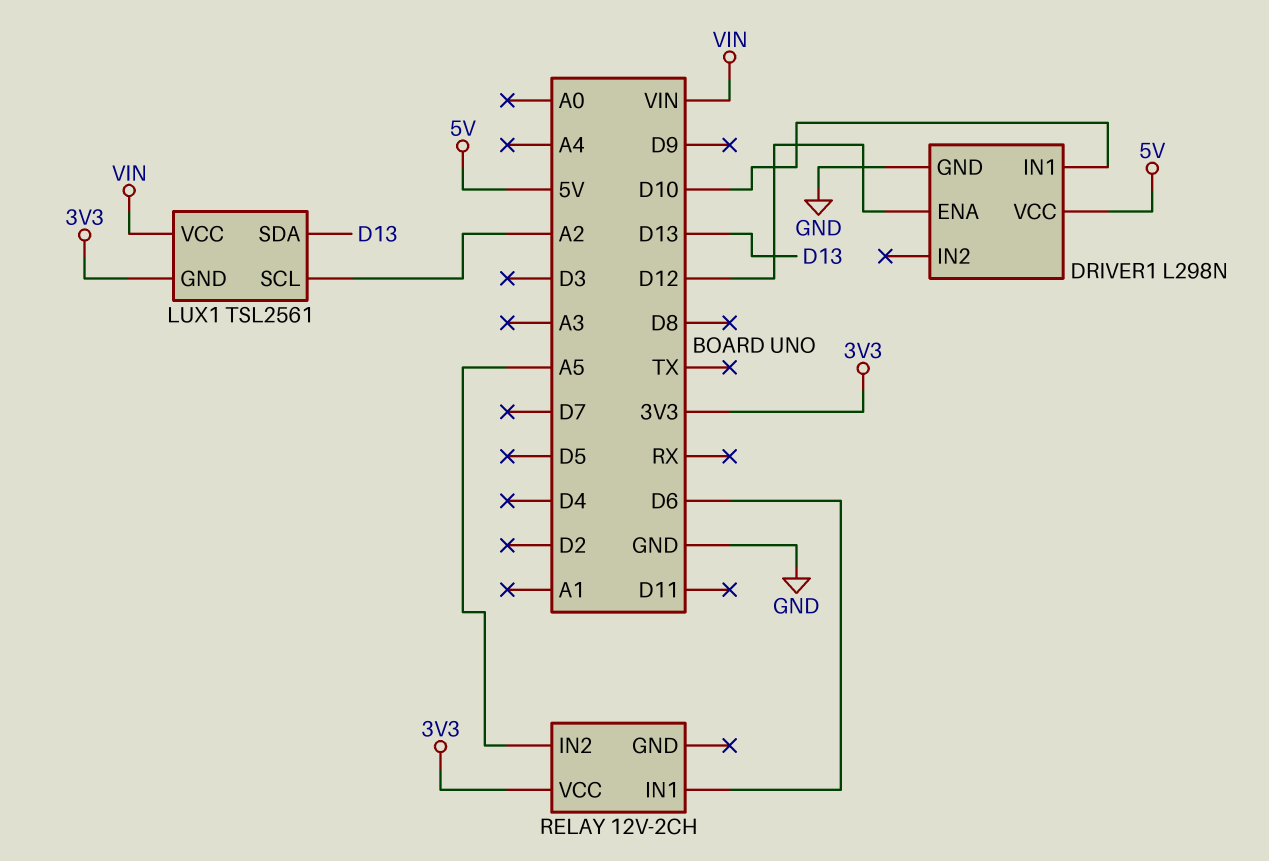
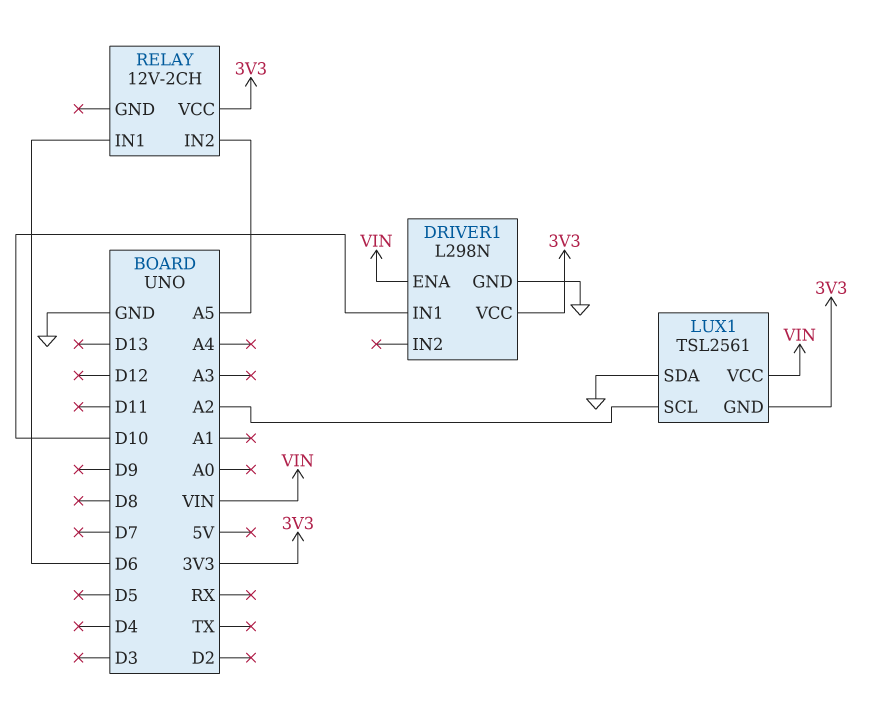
DRIVER1 pin ENA: D12 -> VIN
DRIVER1 pin VCC: 5V -> 3V3
LUX1 pin SDA: D13 -> GND

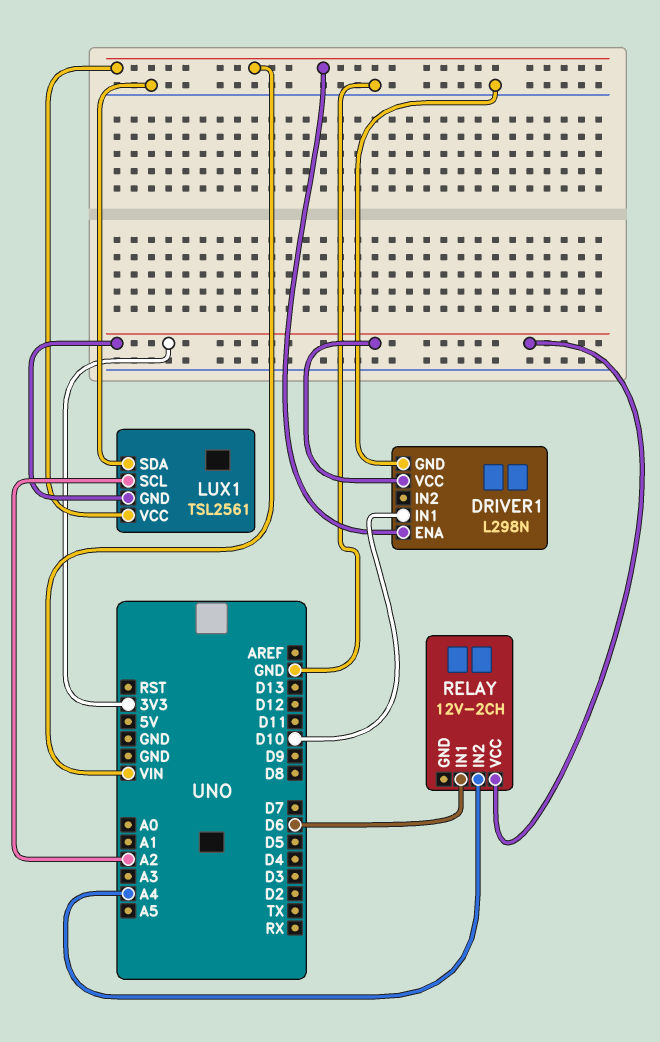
RELAY pin IN2: A5 -> A4

